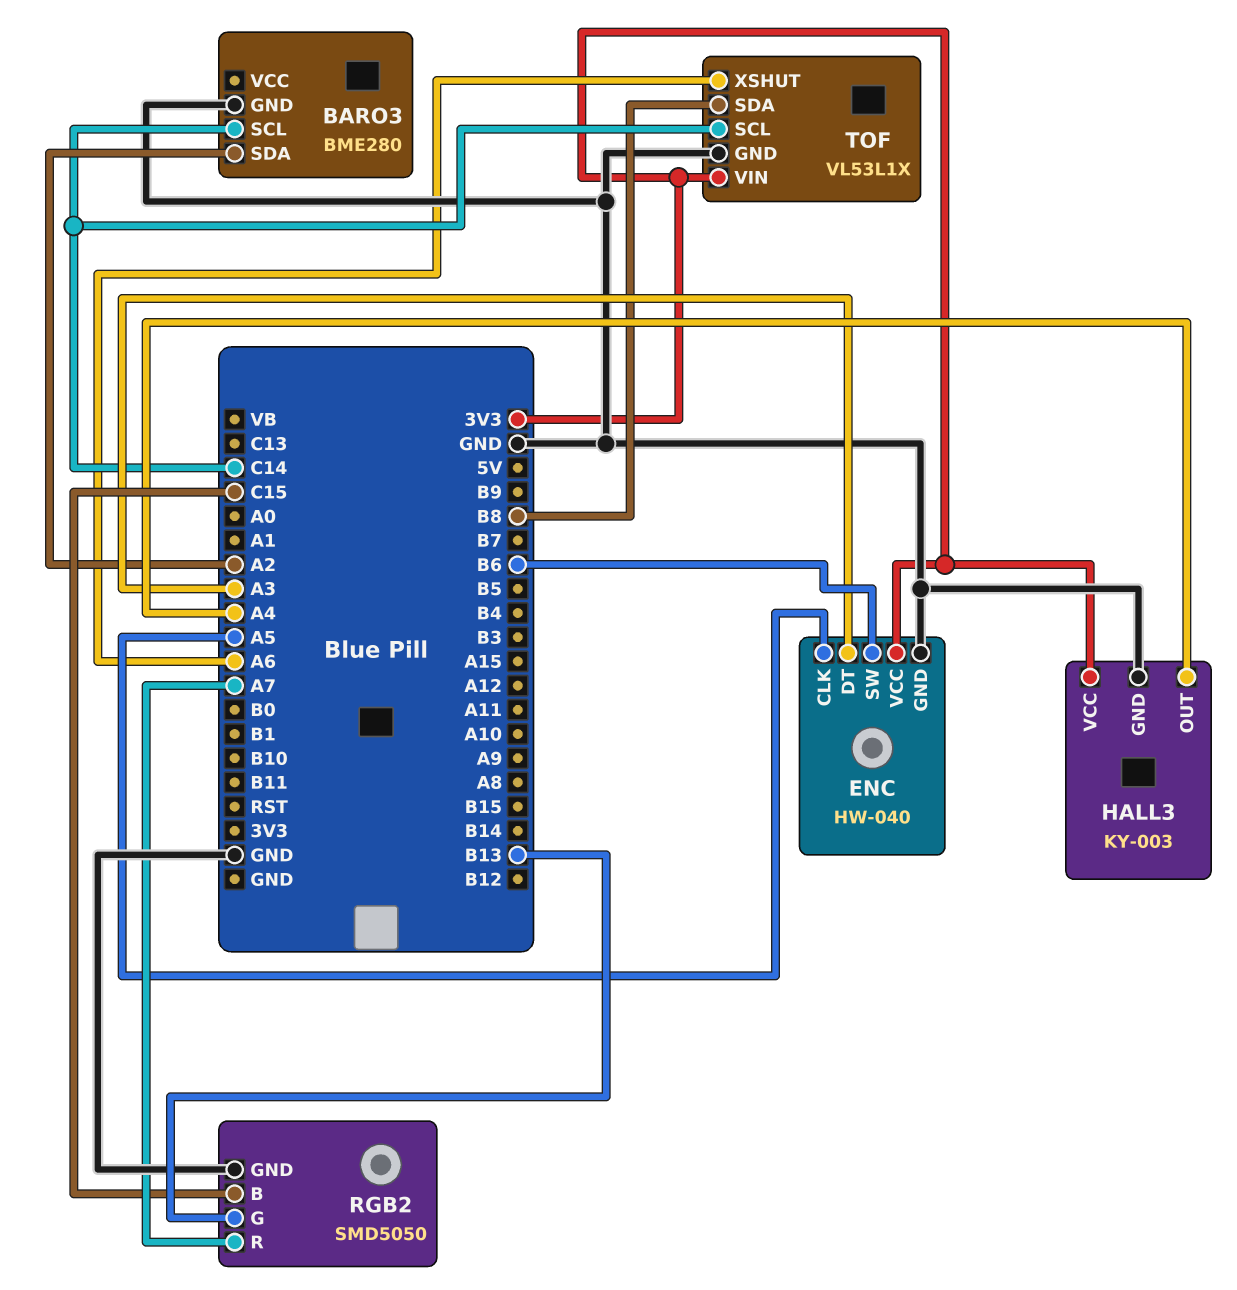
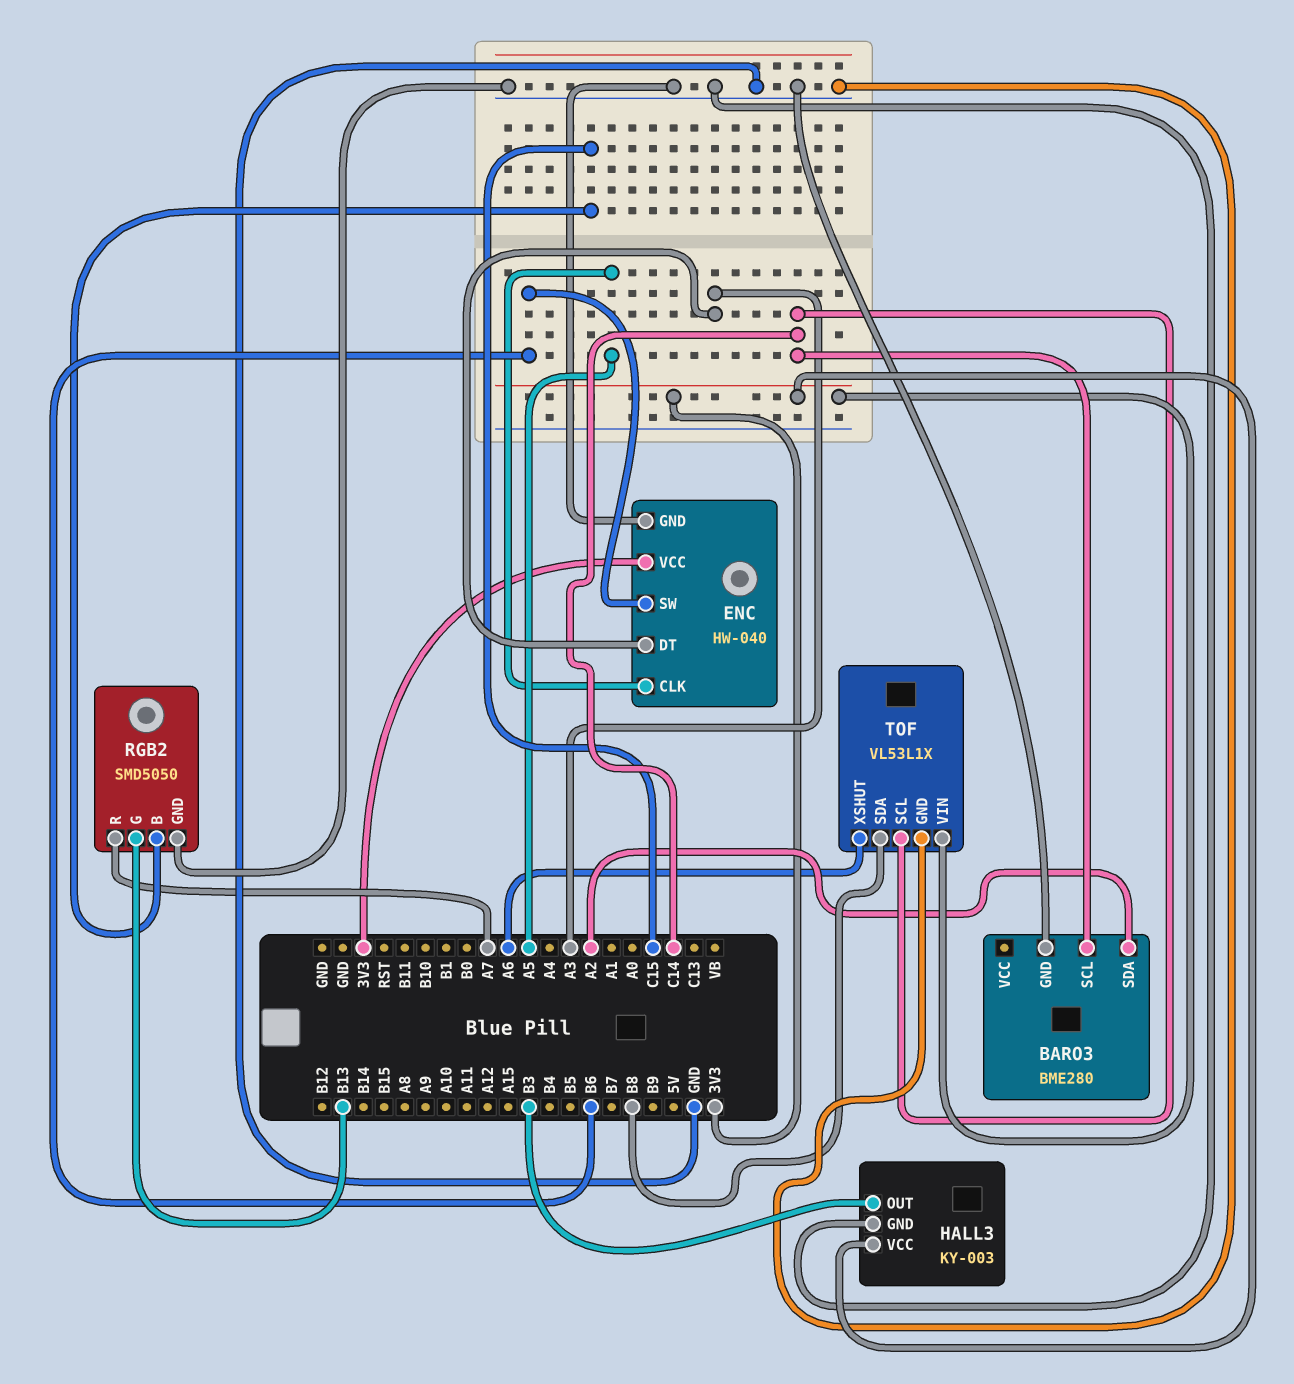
HALL3 pin OUT: A4 -> B3

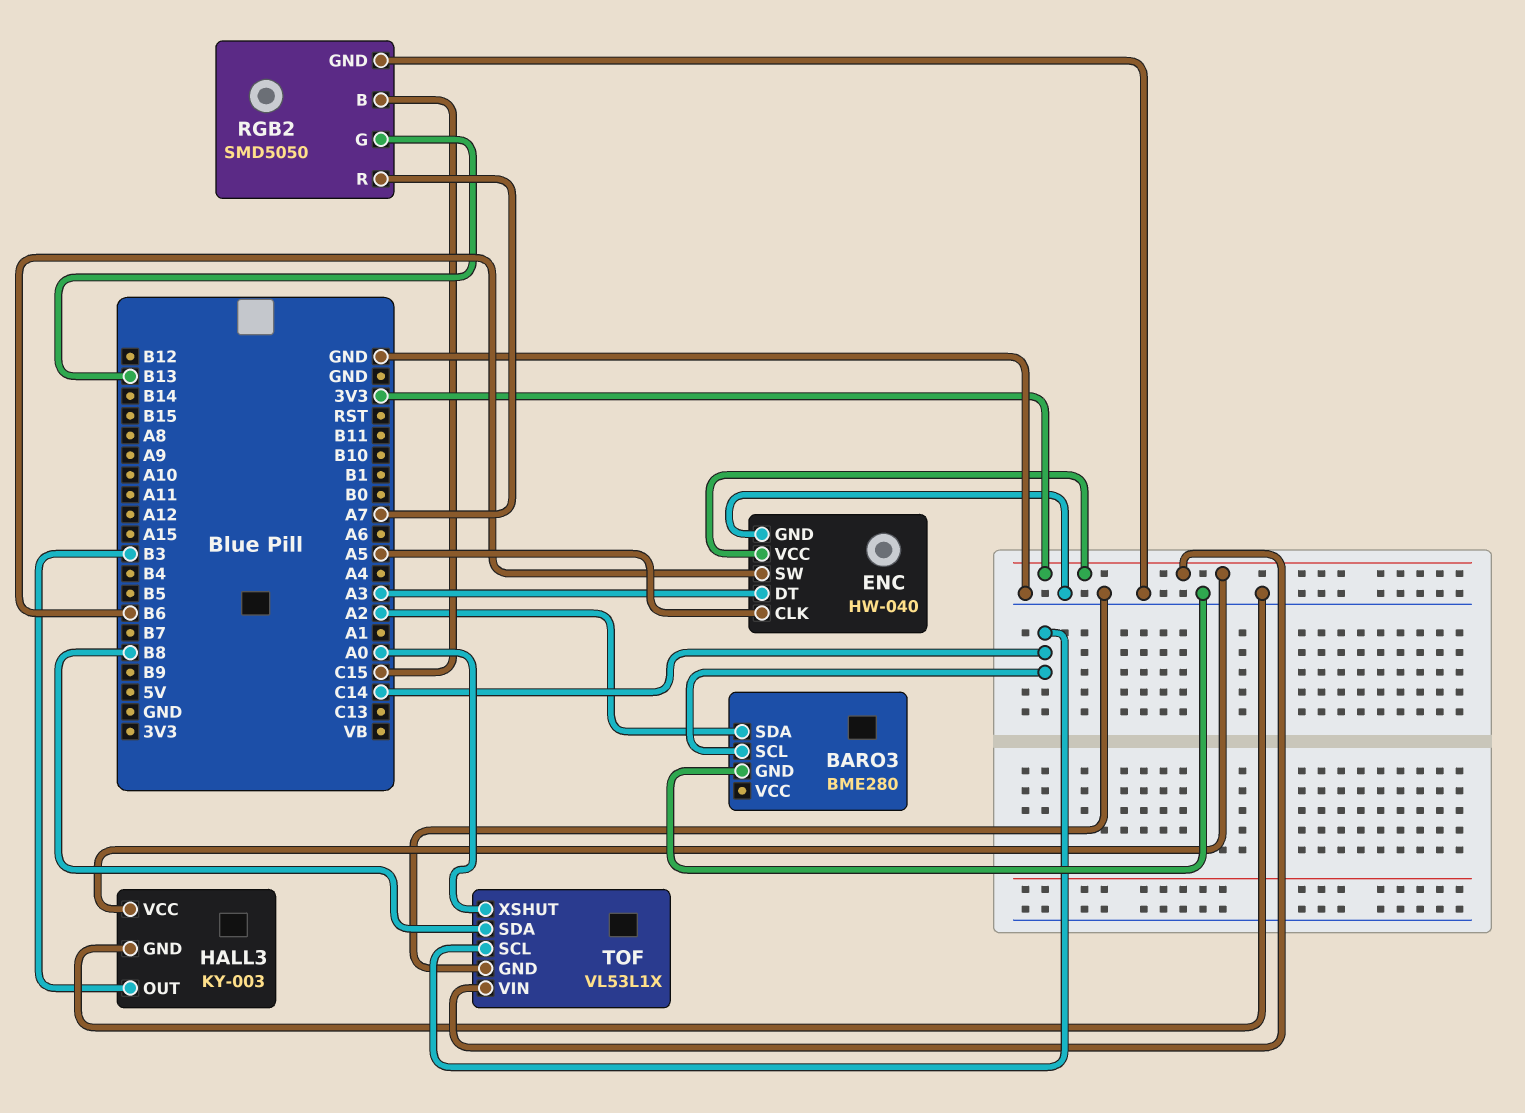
TOF pin XSHUT: A6 -> A0

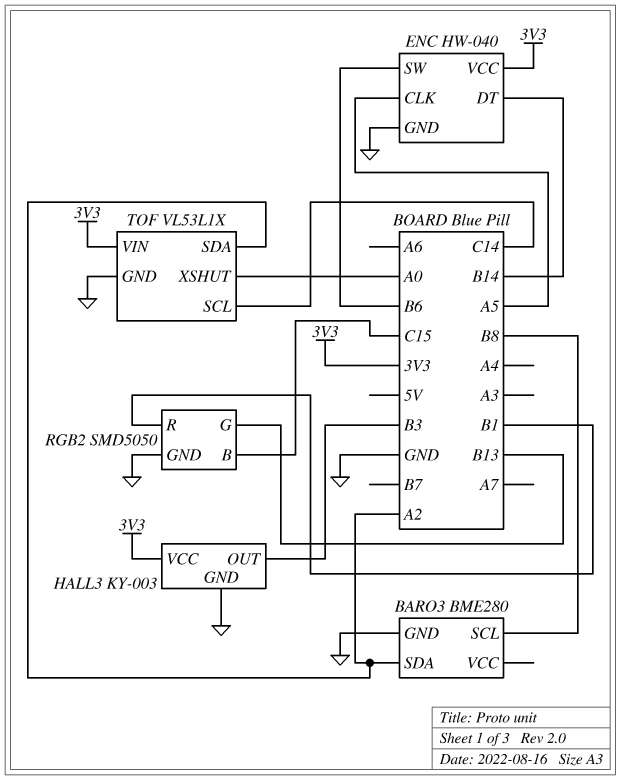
BARO3 pin SCL: C14 -> B8
ENC pin DT: A3 -> B14
RGB2 pin R: A7 -> B1
TOF pin SDA: B8 -> A2

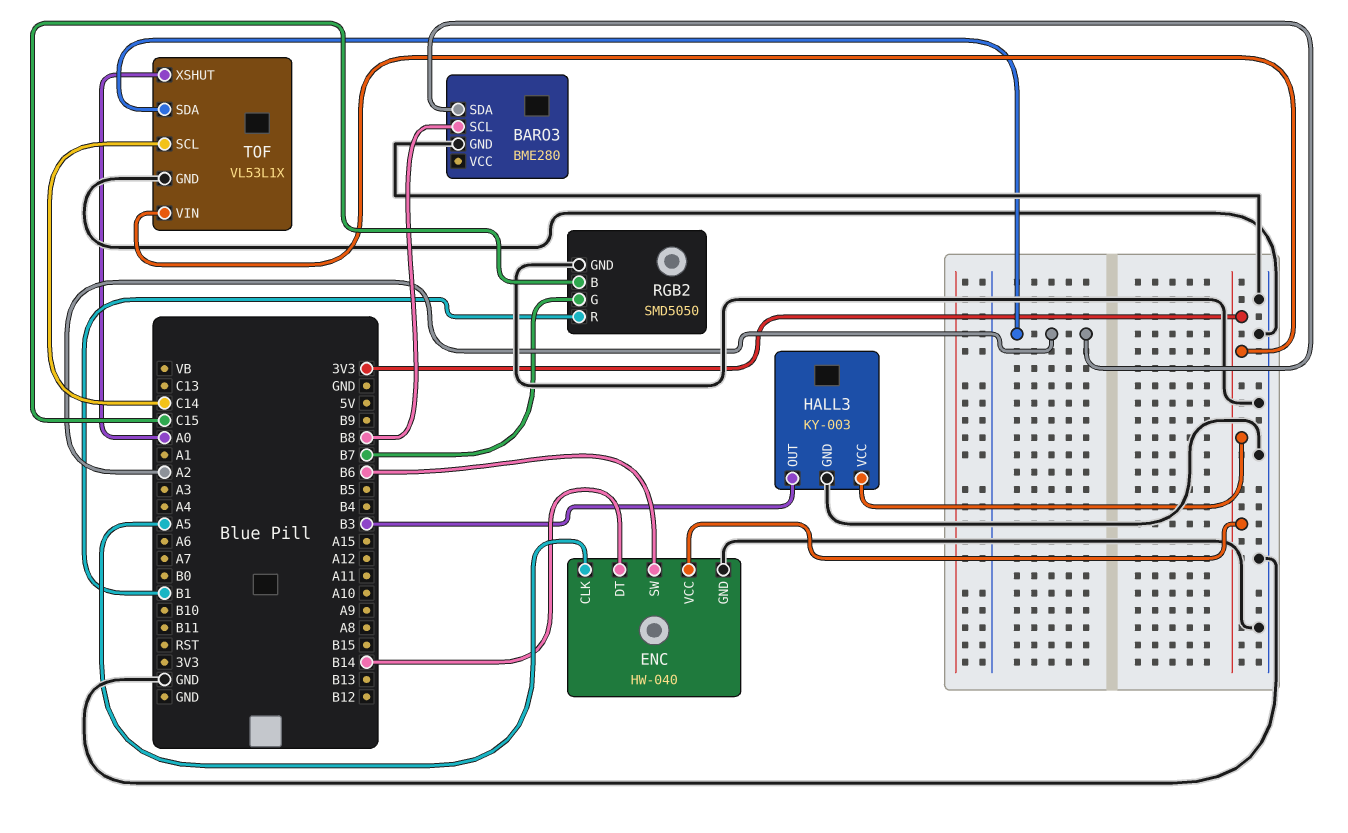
RGB2 pin G: B13 -> B7

